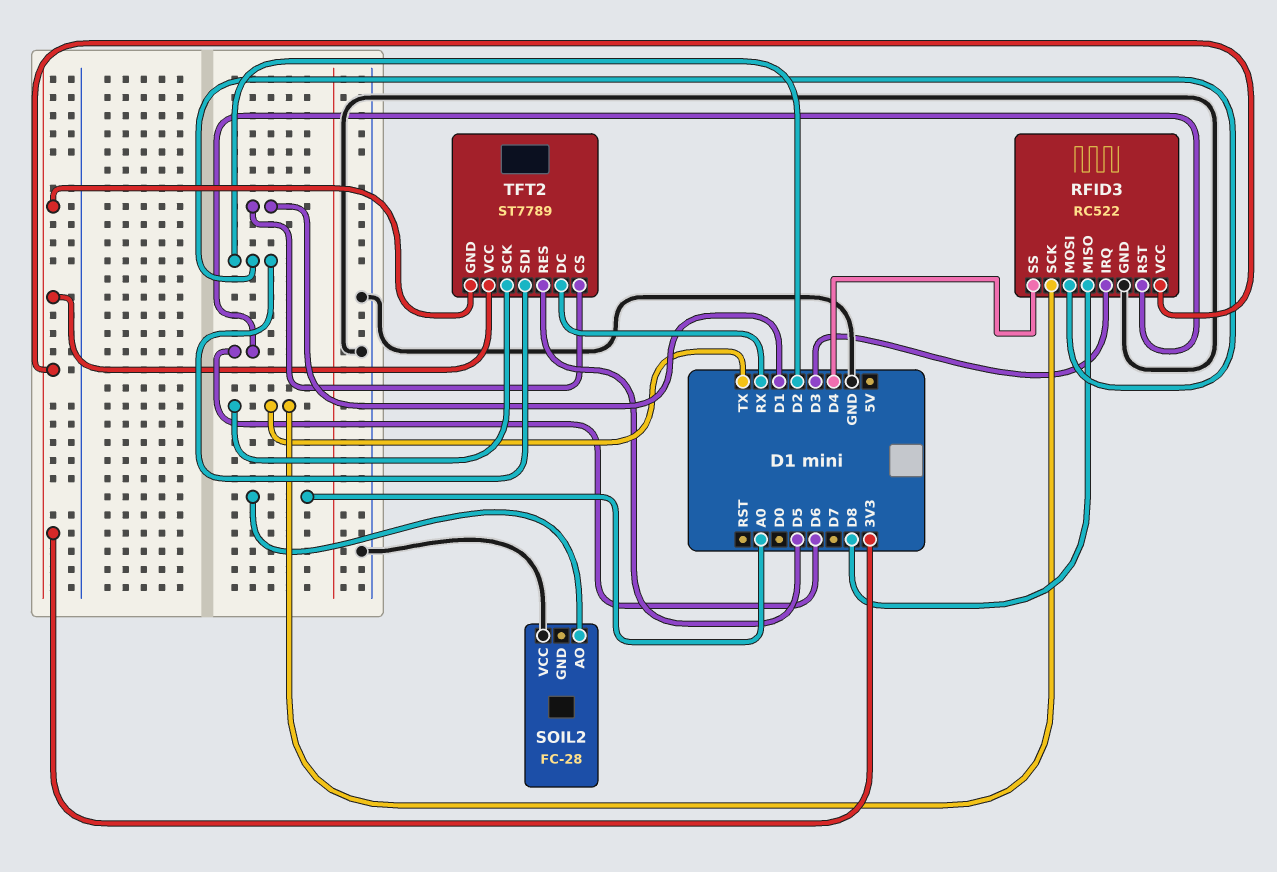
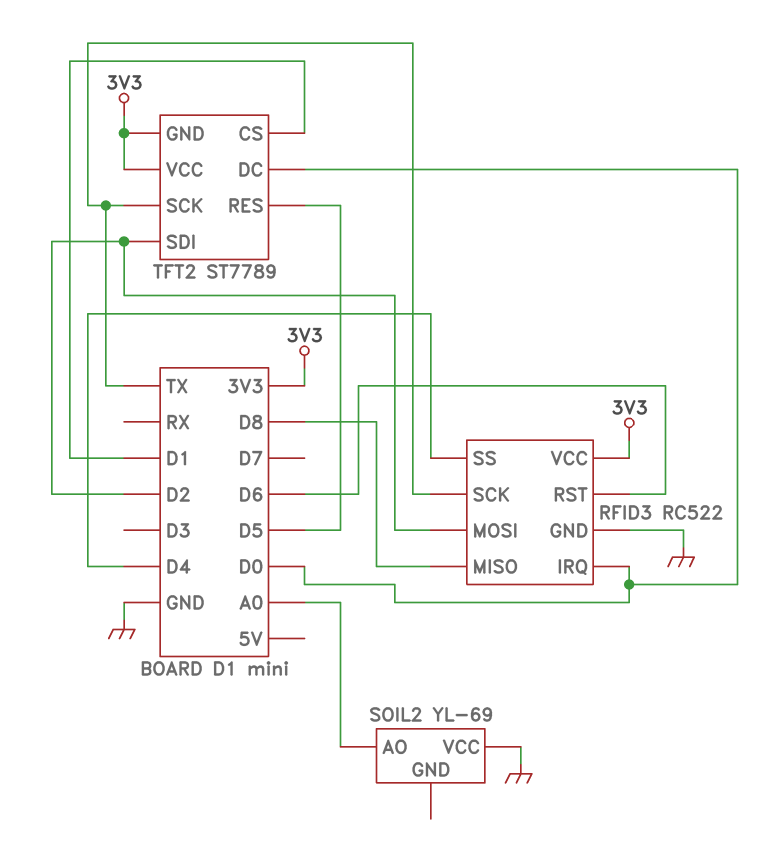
RFID3 pin IRQ: D3 -> D0
SOIL2: FC-28 -> YL-69
TFT2 pin DC: RX -> D0

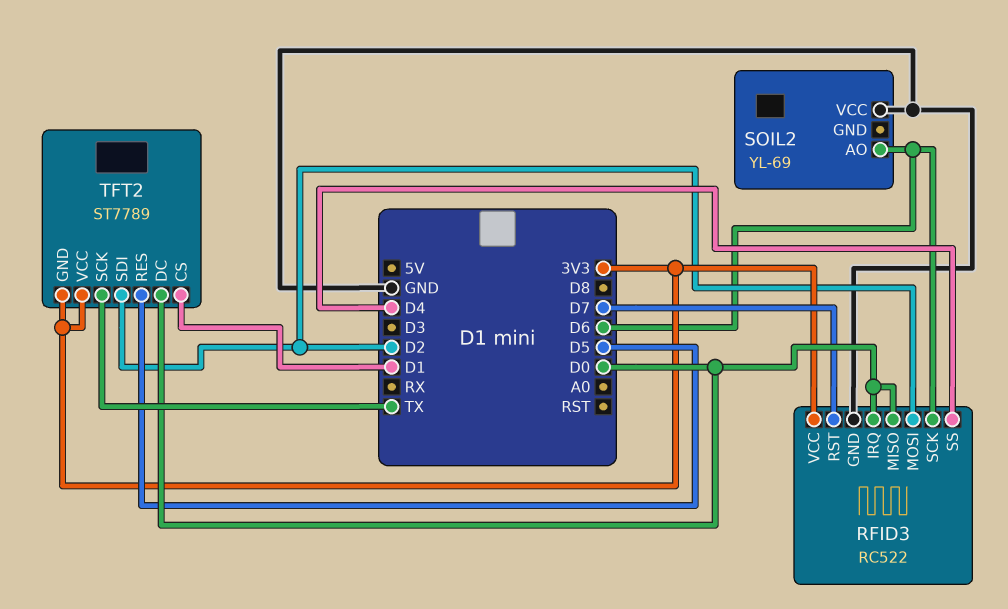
RFID3 pin MISO: D8 -> D0
RFID3 pin RST: D6 -> D7
RFID3 pin SCK: TX -> D6
SOIL2 pin AO: A0 -> D6

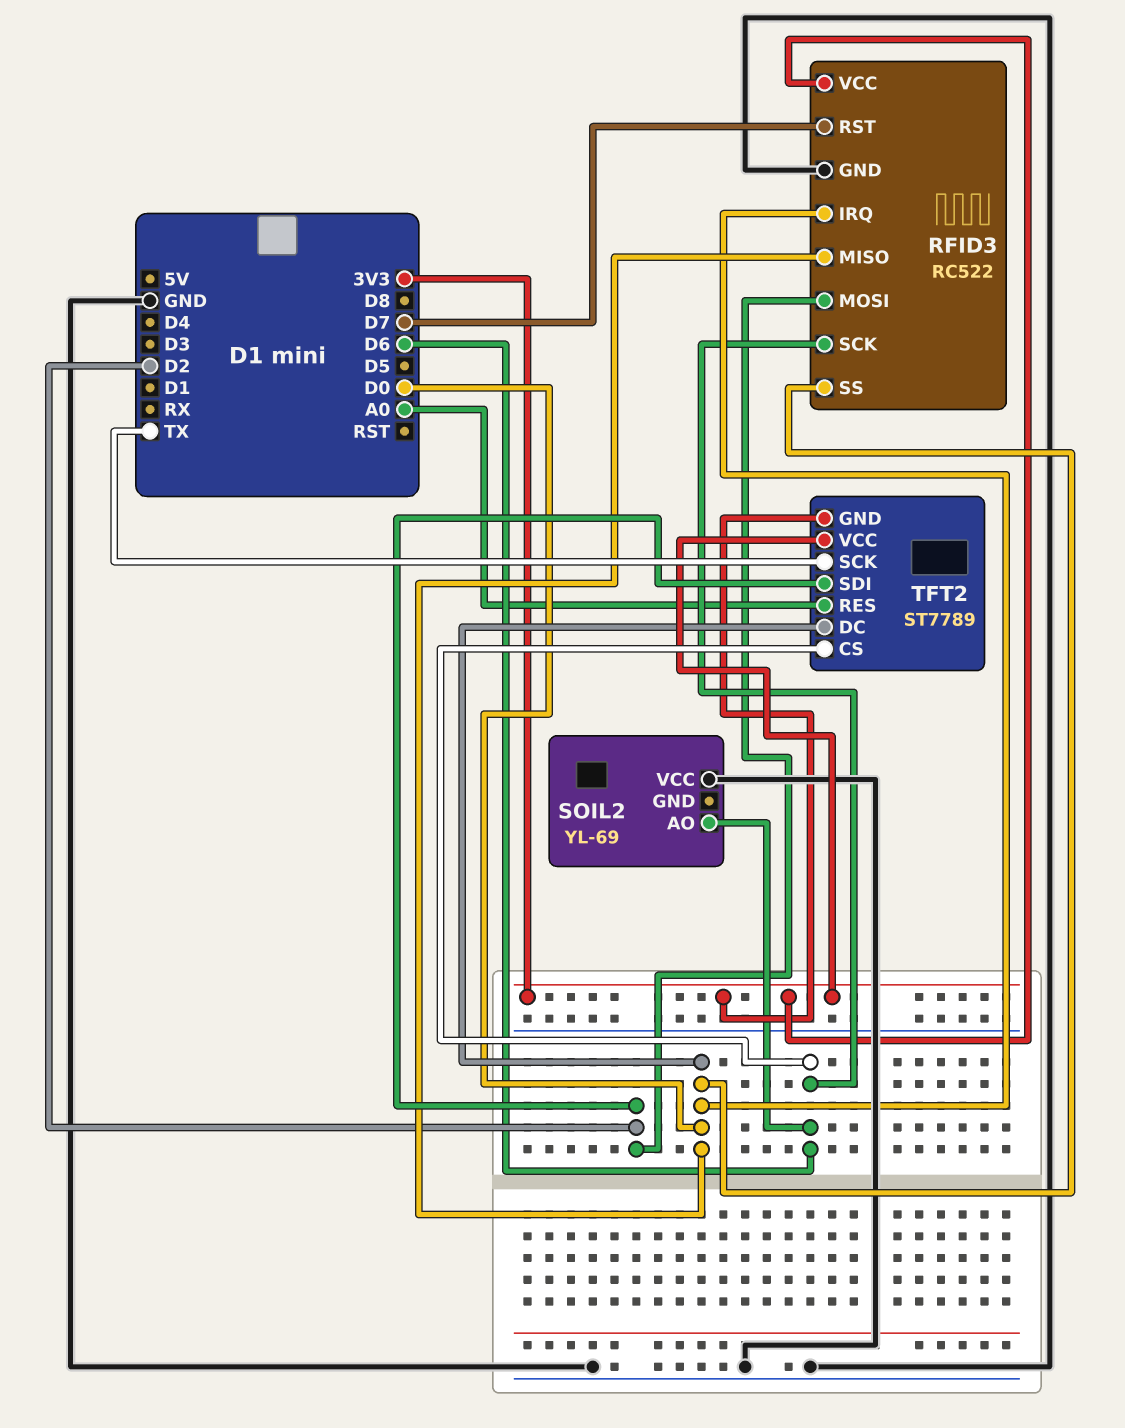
RFID3 pin SS: D4 -> D0
TFT2 pin CS: D1 -> D6
TFT2 pin RES: D5 -> A0

